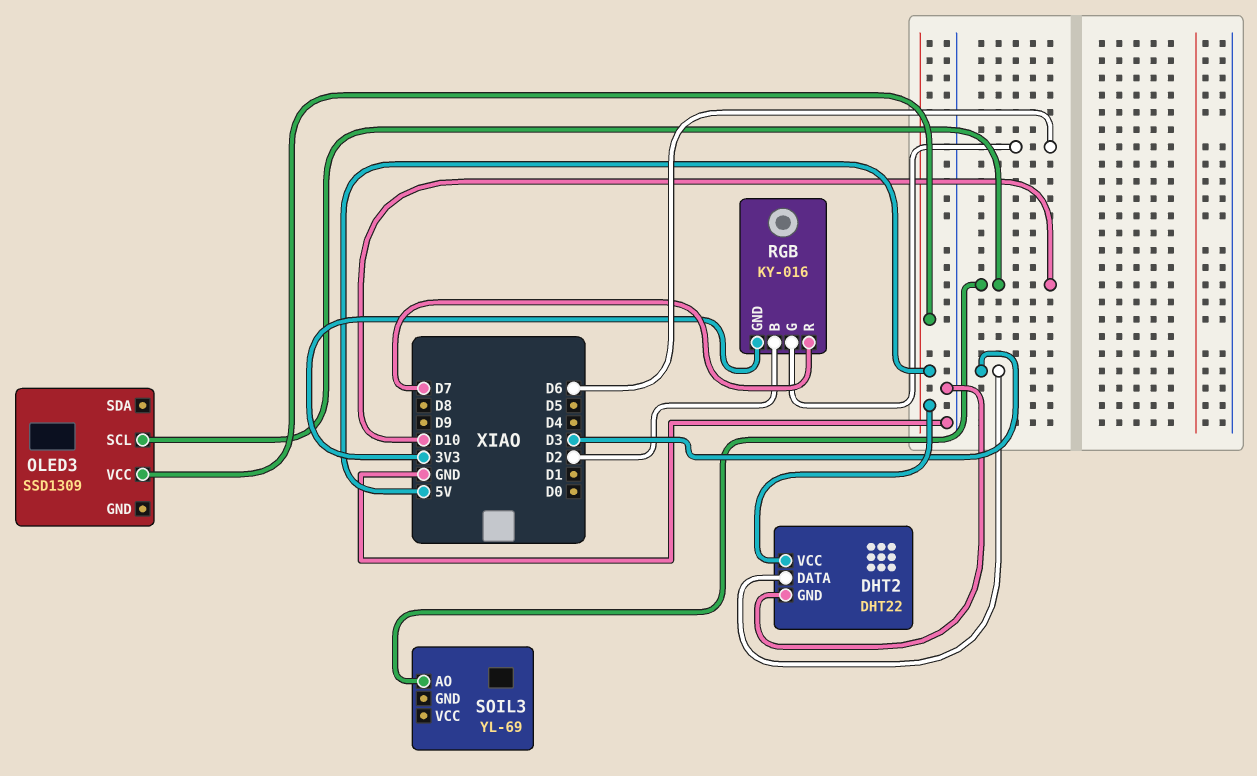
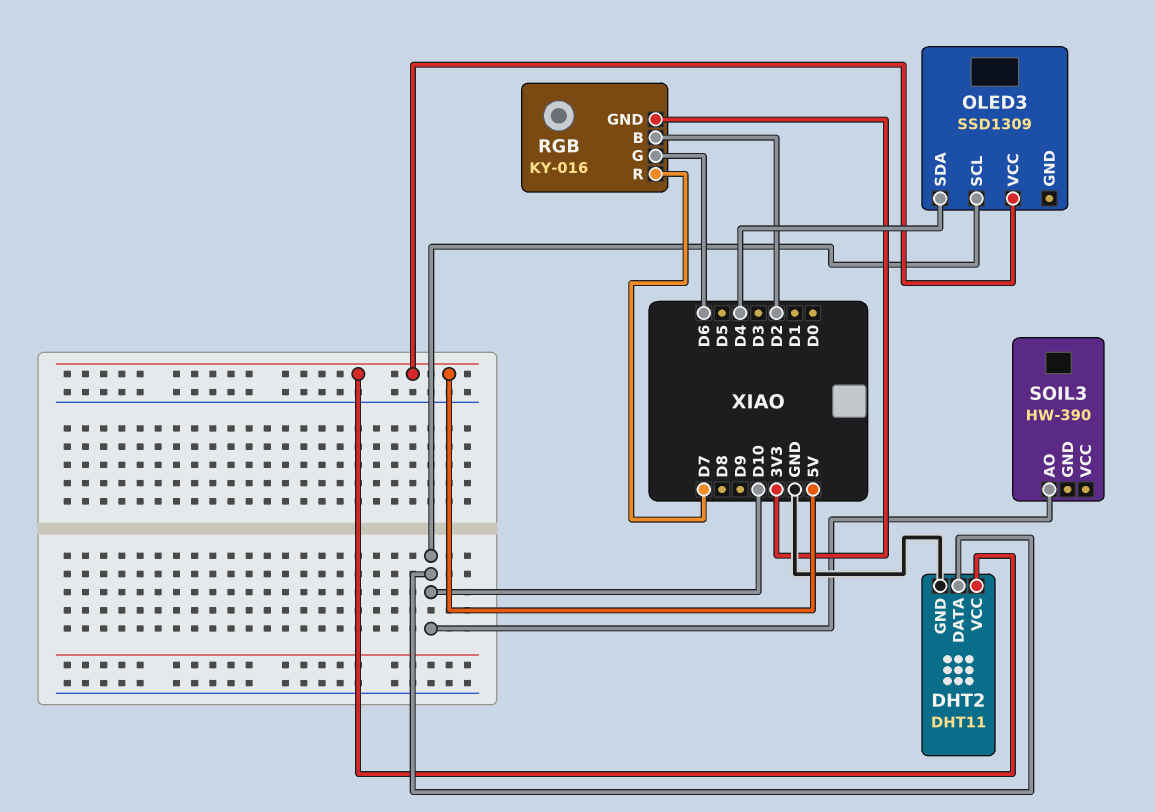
DHT2: DHT22 -> DHT11
DHT2 pin DATA: D3 -> D10
OLED3 pin SDA: none -> D4
SOIL3: YL-69 -> HW-390

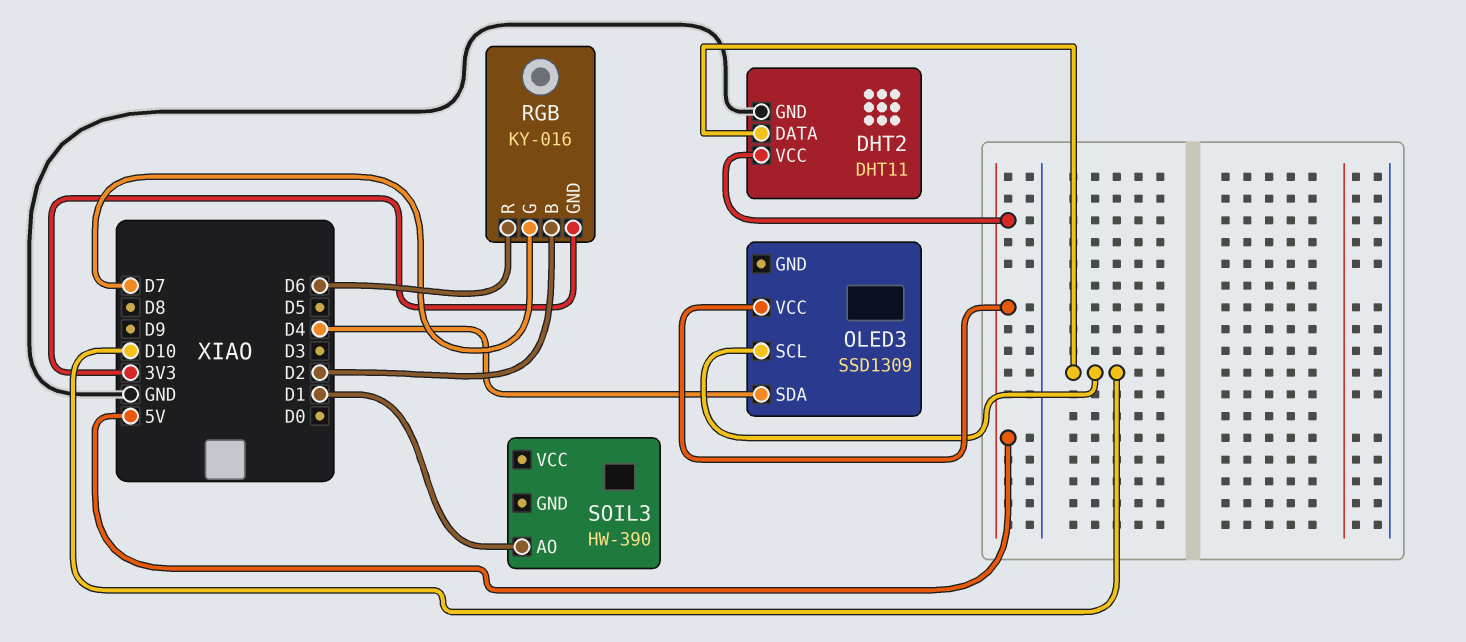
RGB pin G: D6 -> D7
RGB pin R: D7 -> D6
SOIL3 pin AO: D10 -> D1

